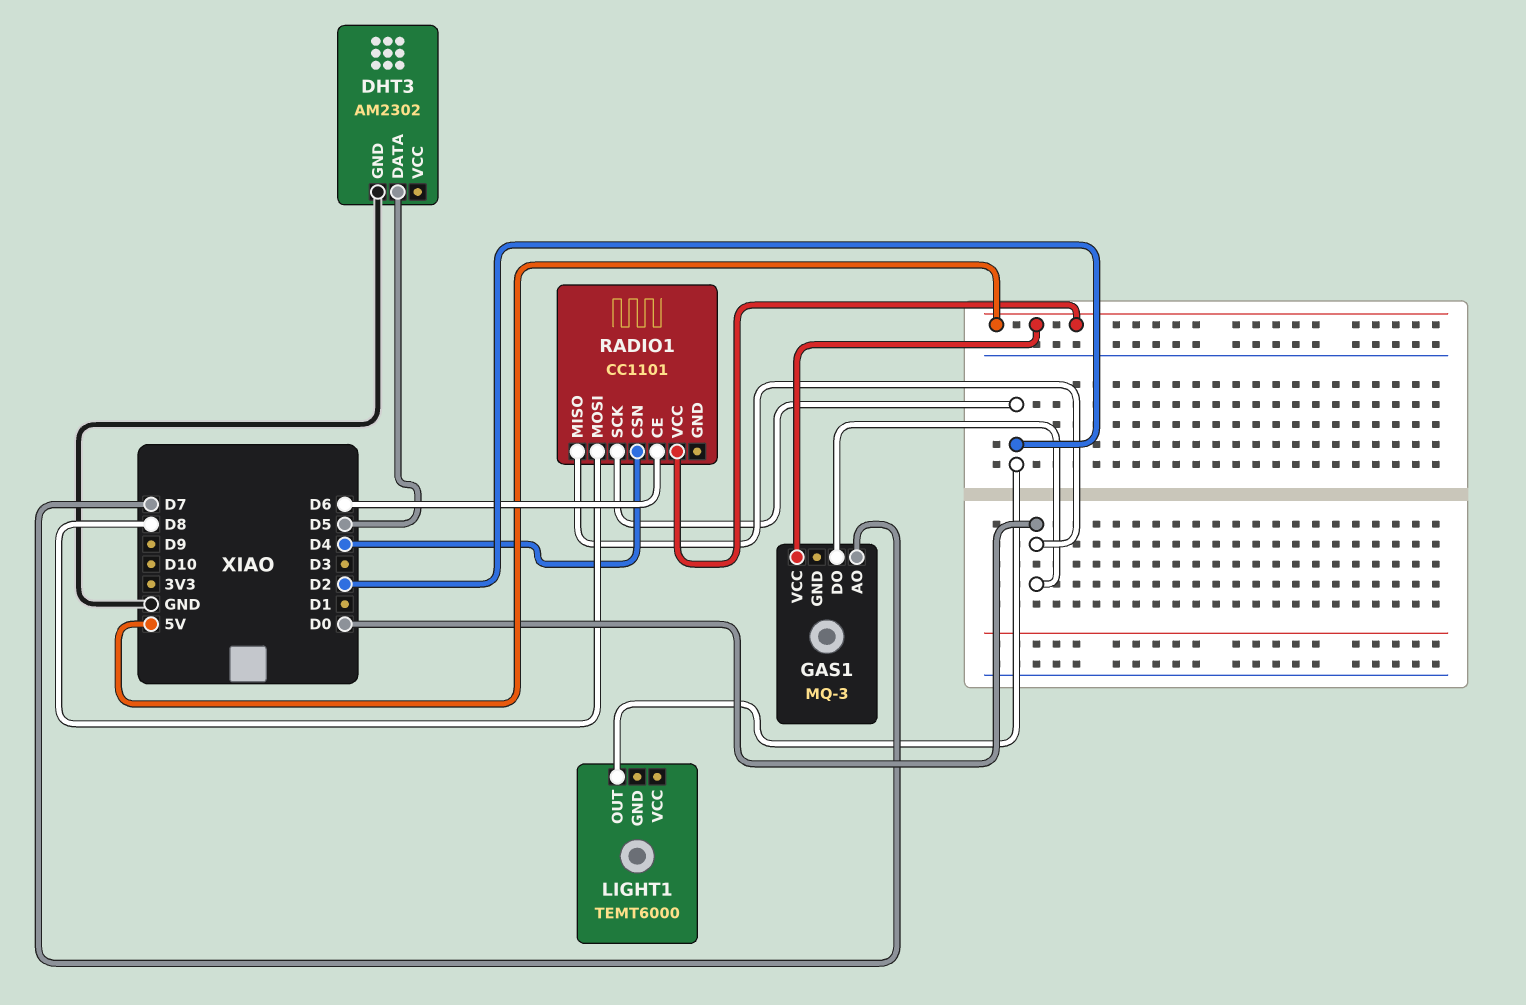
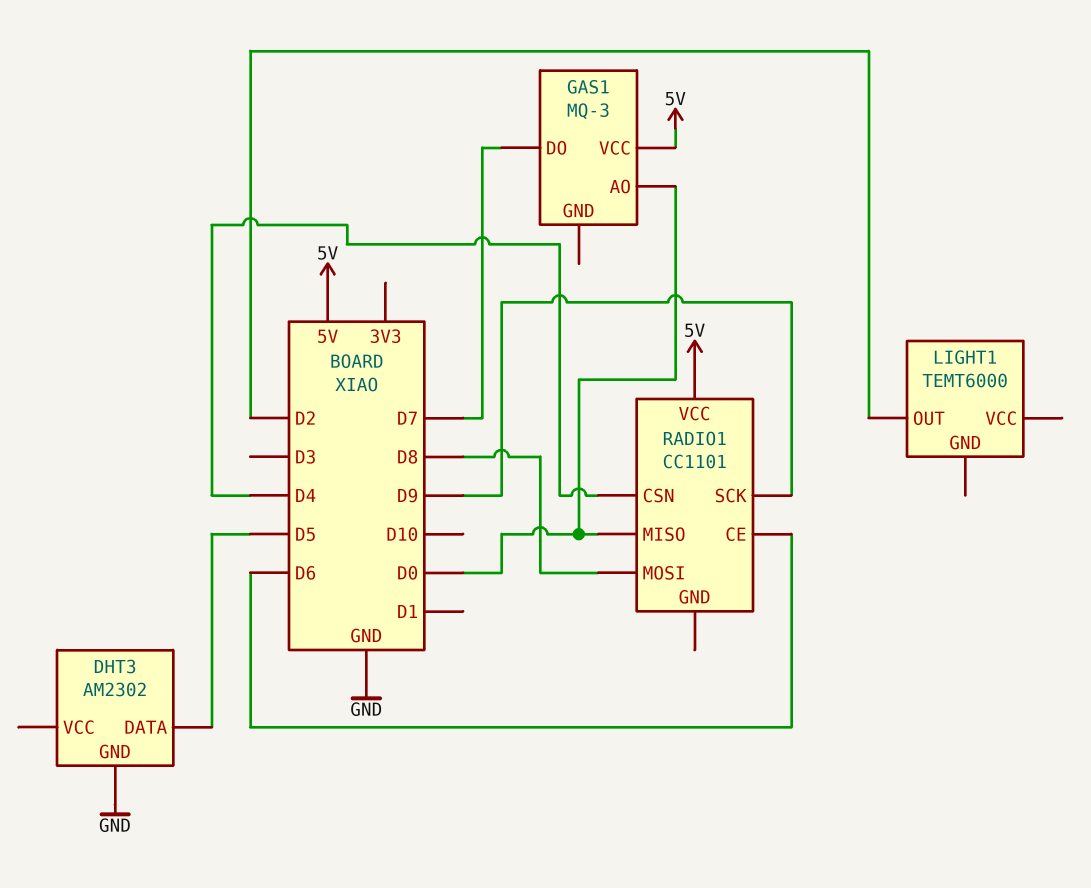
GAS1 pin AO: D7 -> D0
GAS1 pin DO: D0 -> D7
RADIO1 pin SCK: D2 -> D9

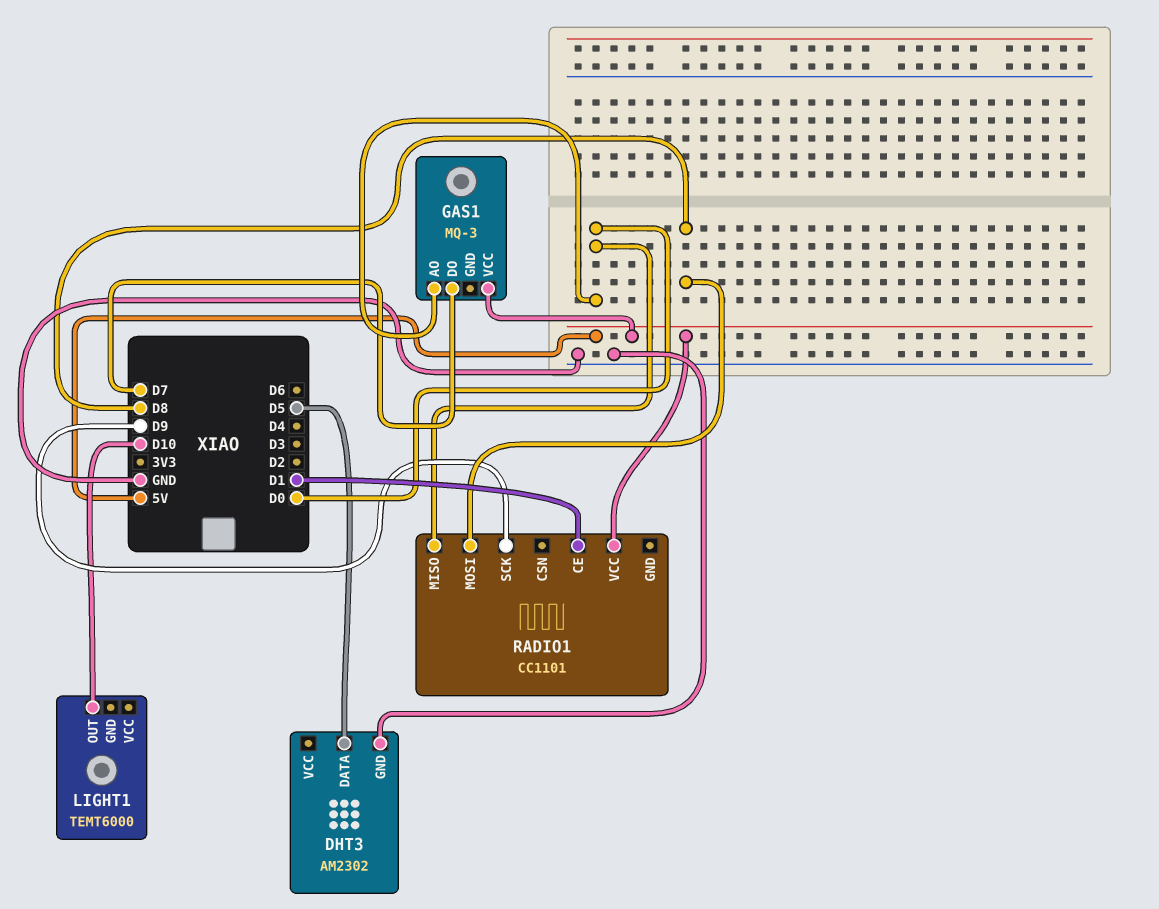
LIGHT1 pin OUT: D2 -> D10
RADIO1 pin CE: D6 -> D1
RADIO1 pin CSN: D4 -> none

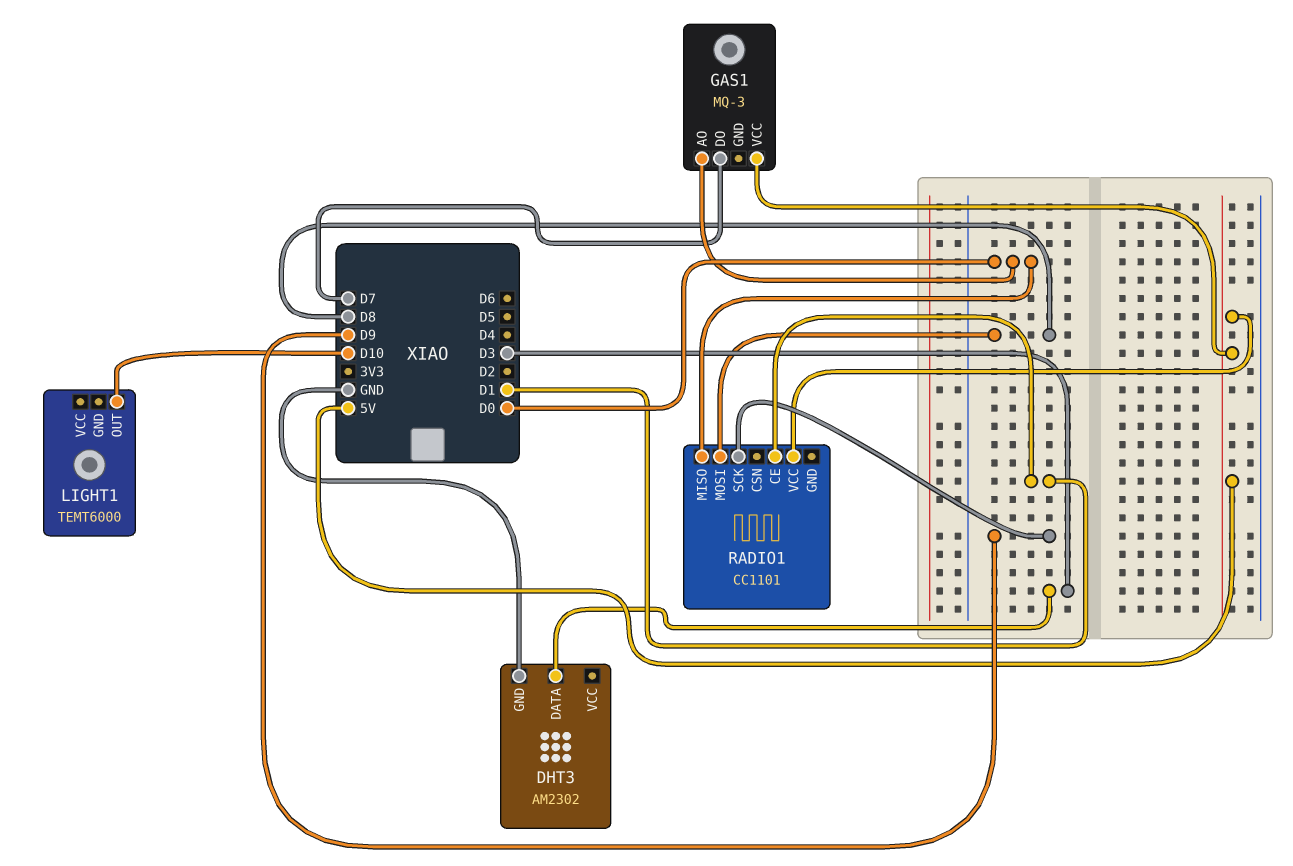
DHT3 pin DATA: D5 -> D3

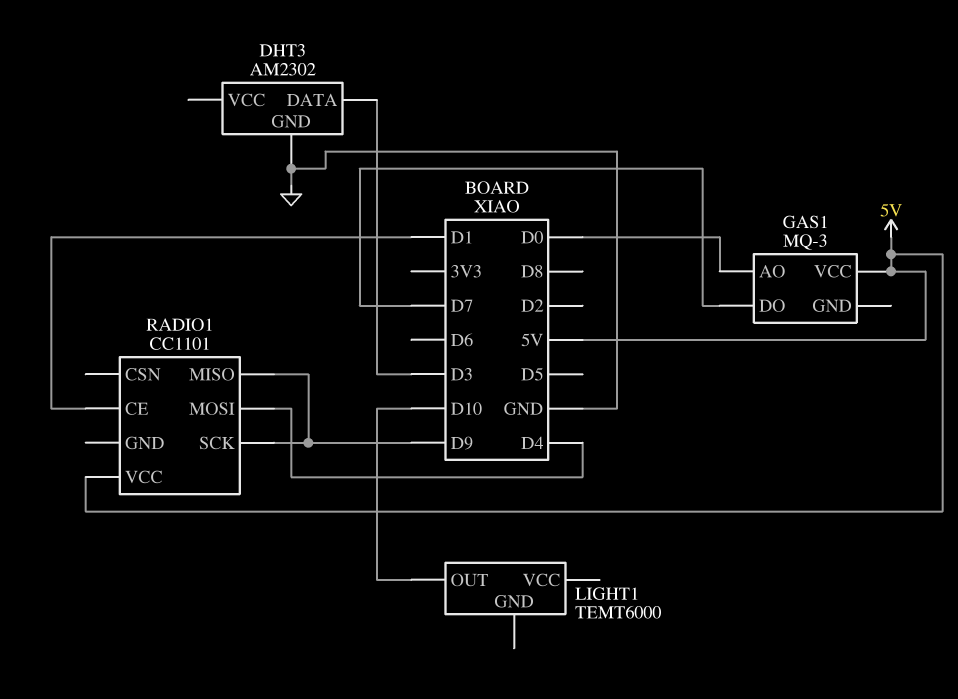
RADIO1 pin MISO: D0 -> D9
RADIO1 pin MOSI: D8 -> D4

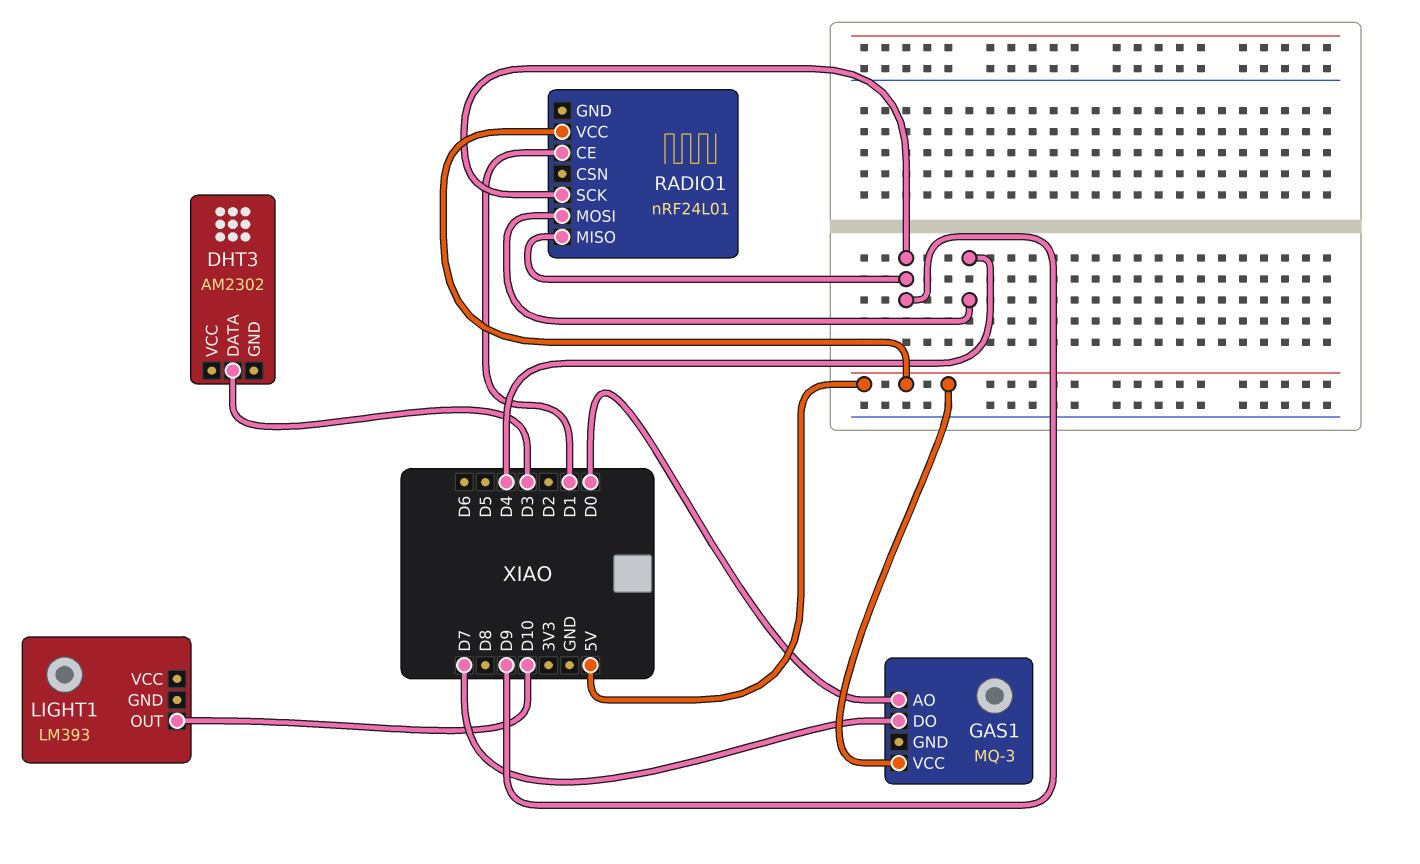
DHT3 pin GND: GND -> none
LIGHT1: TEMT6000 -> LM393
RADIO1: CC1101 -> nRF24L01

